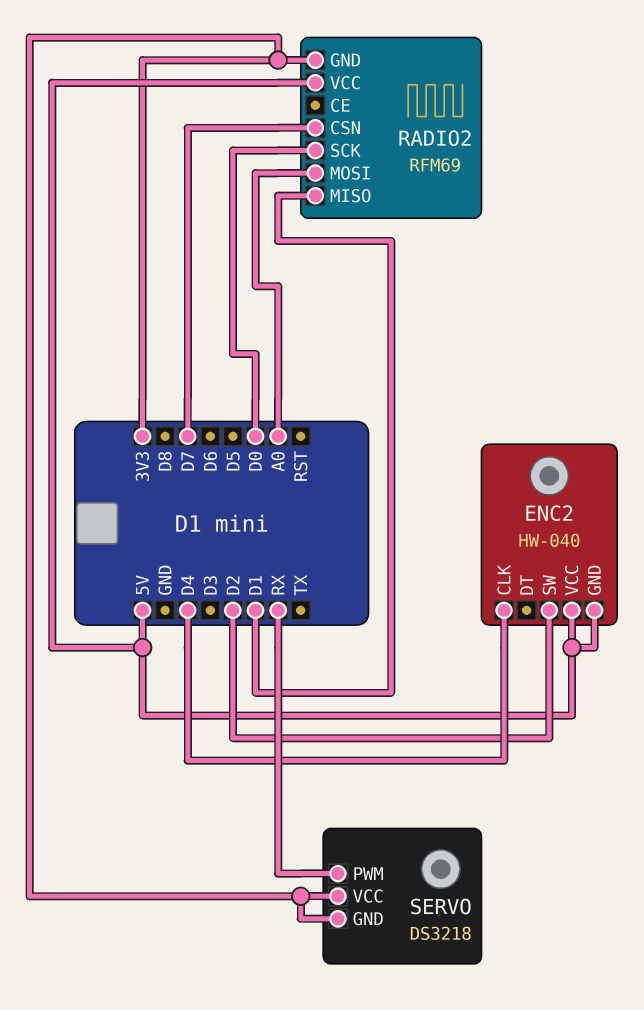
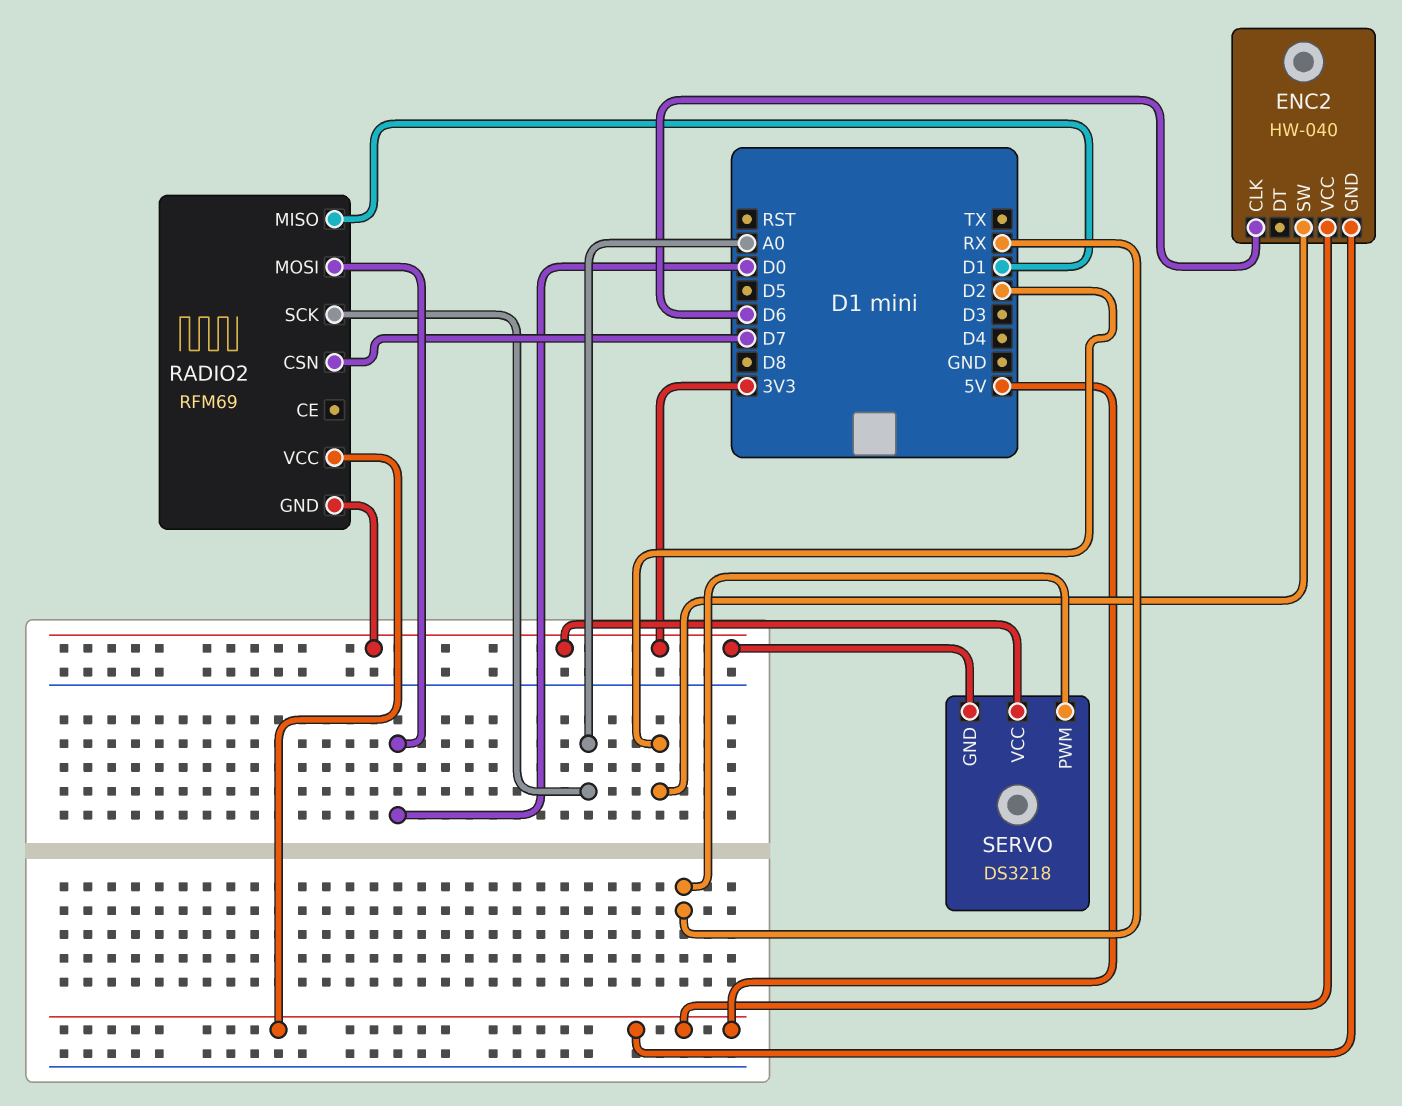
ENC2 pin CLK: D4 -> D6
RADIO2 pin MOSI: A0 -> D0
RADIO2 pin SCK: D0 -> A0

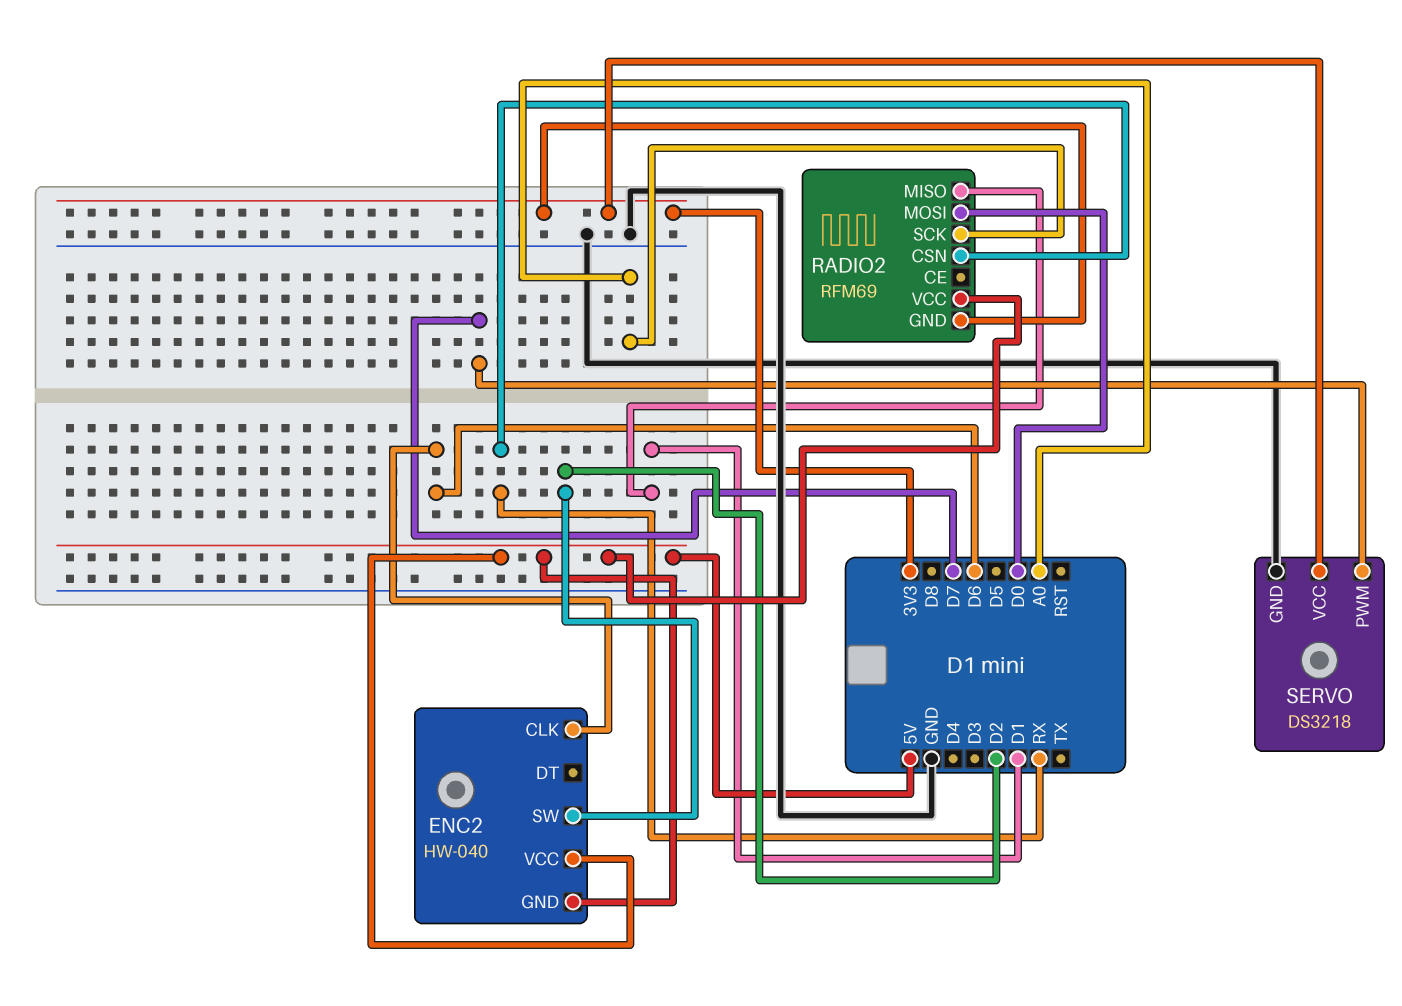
RADIO2 pin CSN: D7 -> RX
SERVO pin GND: 3V3 -> GND
SERVO pin PWM: RX -> D7

